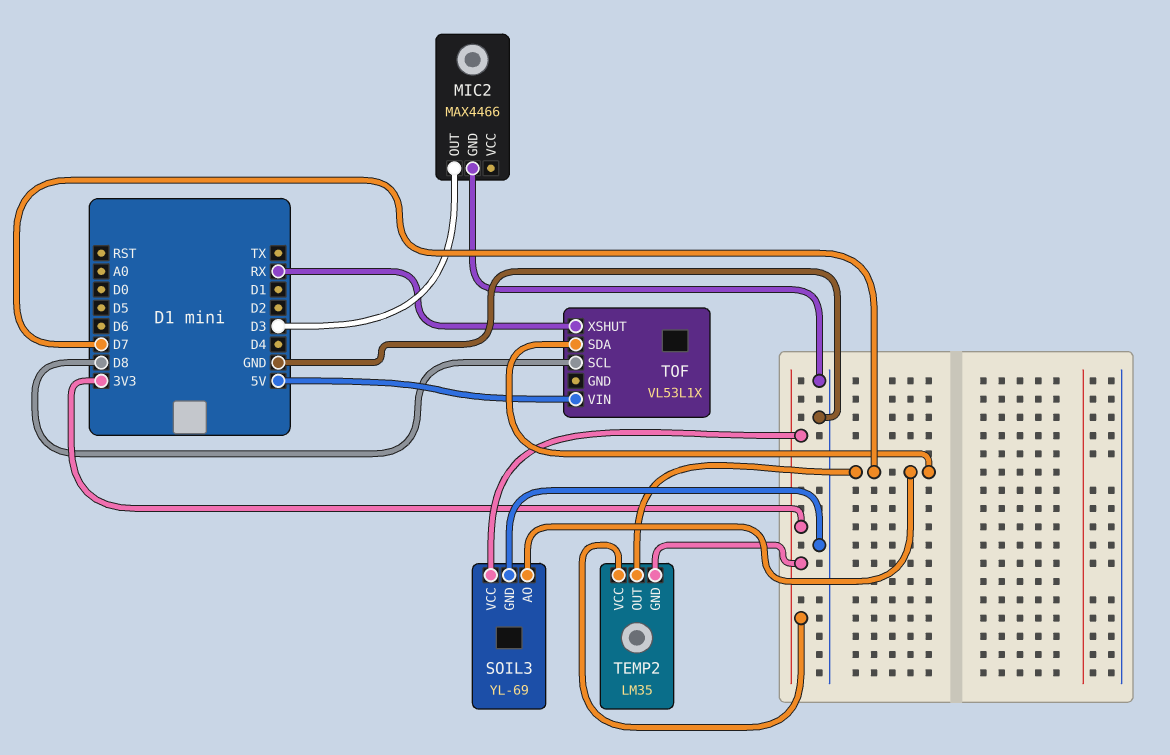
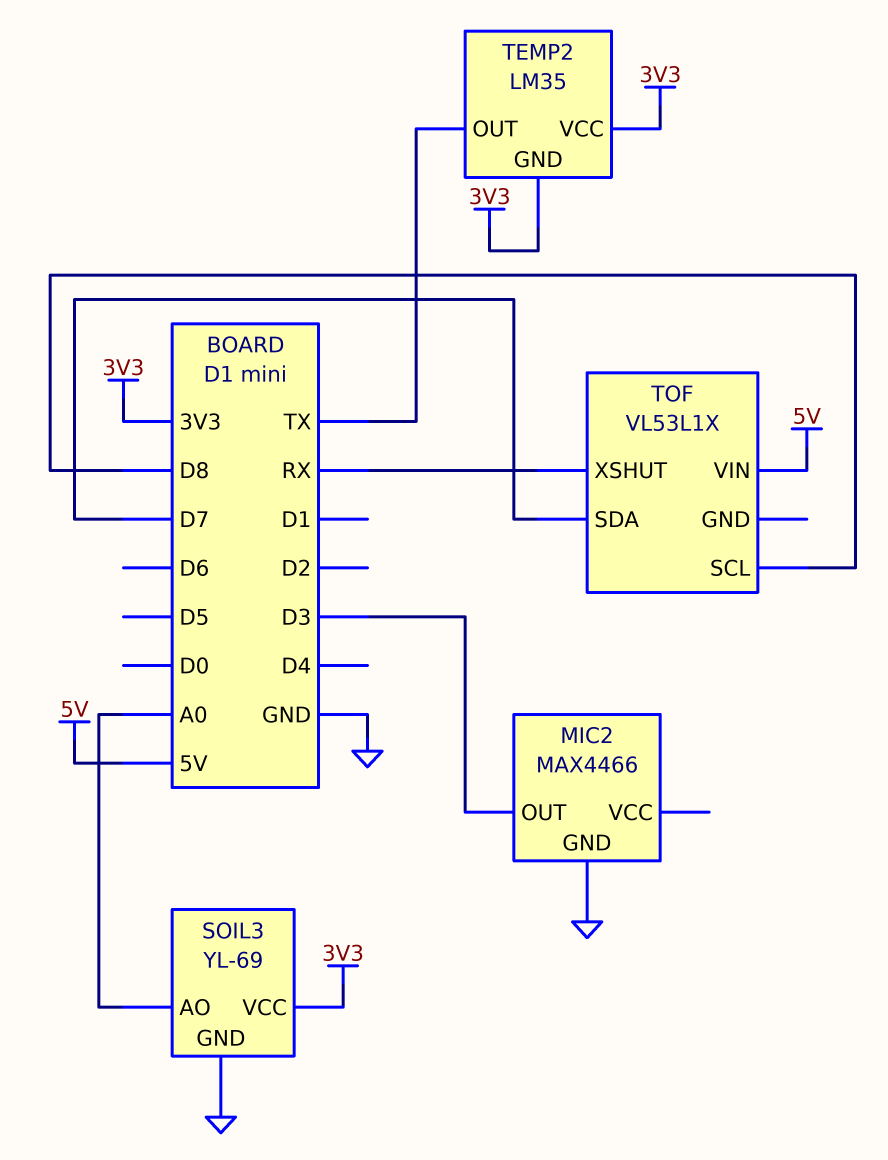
SOIL3 pin AO: D7 -> A0
TEMP2 pin OUT: D7 -> TX

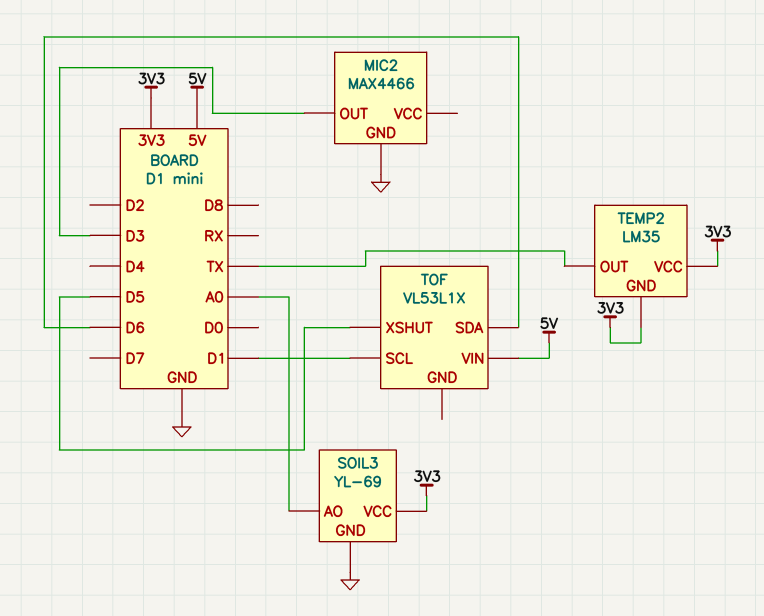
TOF pin SCL: D8 -> D1
TOF pin SDA: D7 -> D6
TOF pin XSHUT: RX -> D5

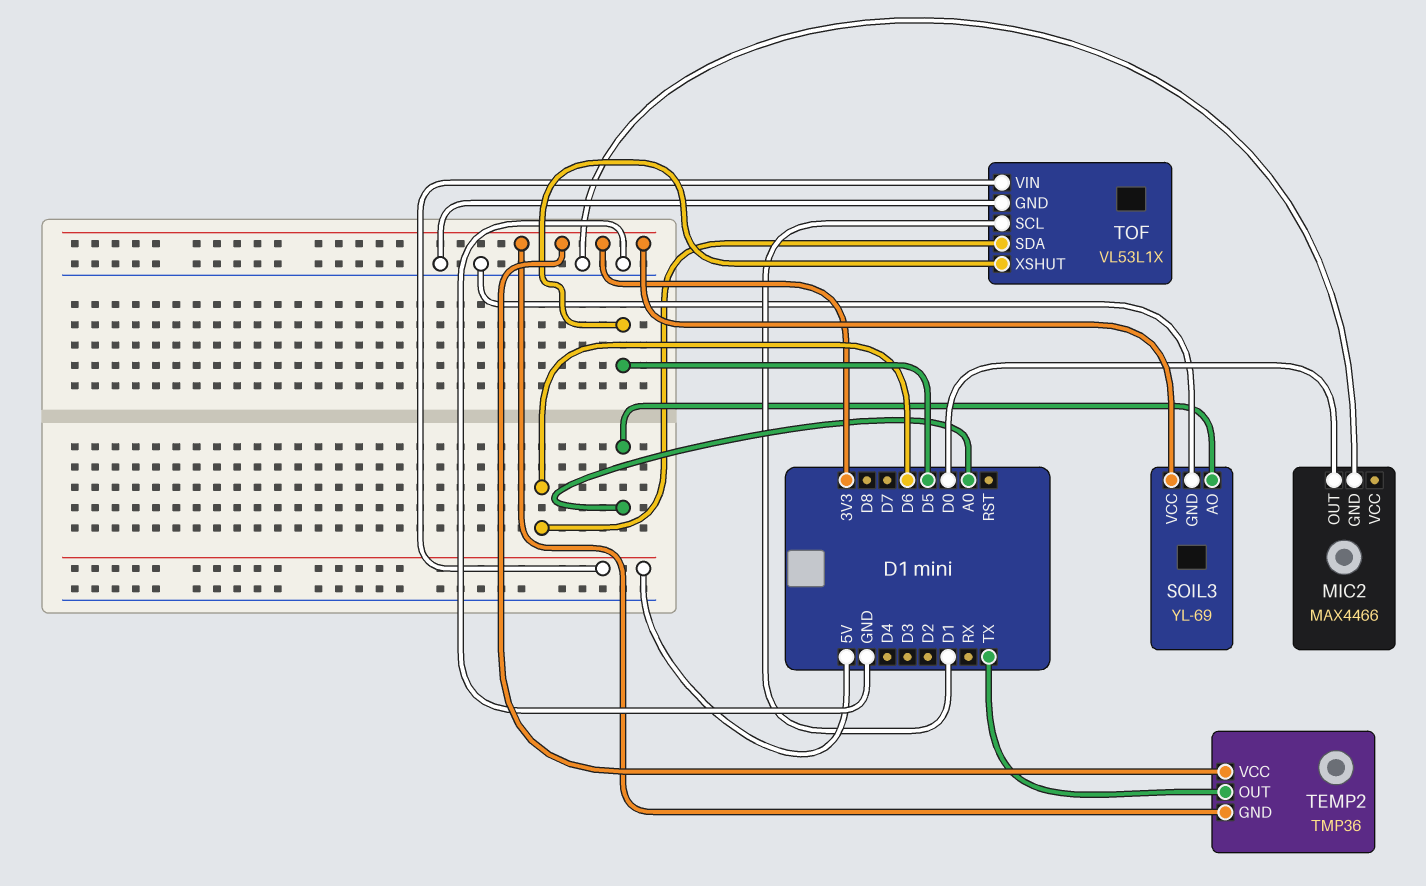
MIC2 pin OUT: D3 -> D0
TEMP2: LM35 -> TMP36
TOF pin GND: none -> GND

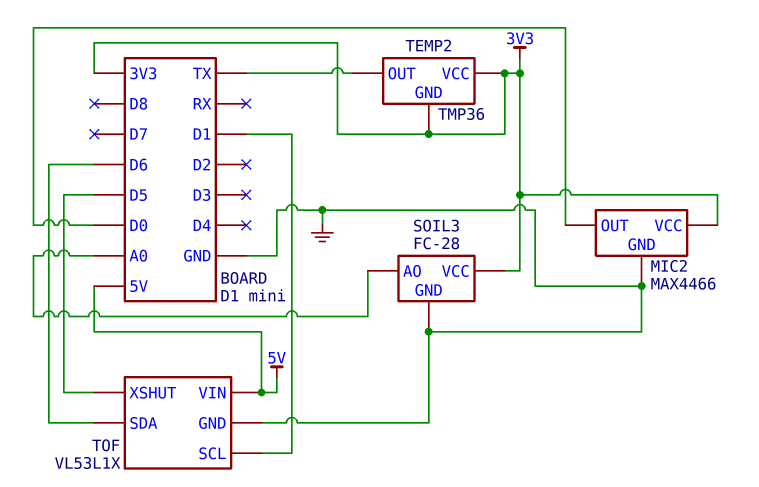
MIC2 pin VCC: none -> 3V3
SOIL3: YL-69 -> FC-28

